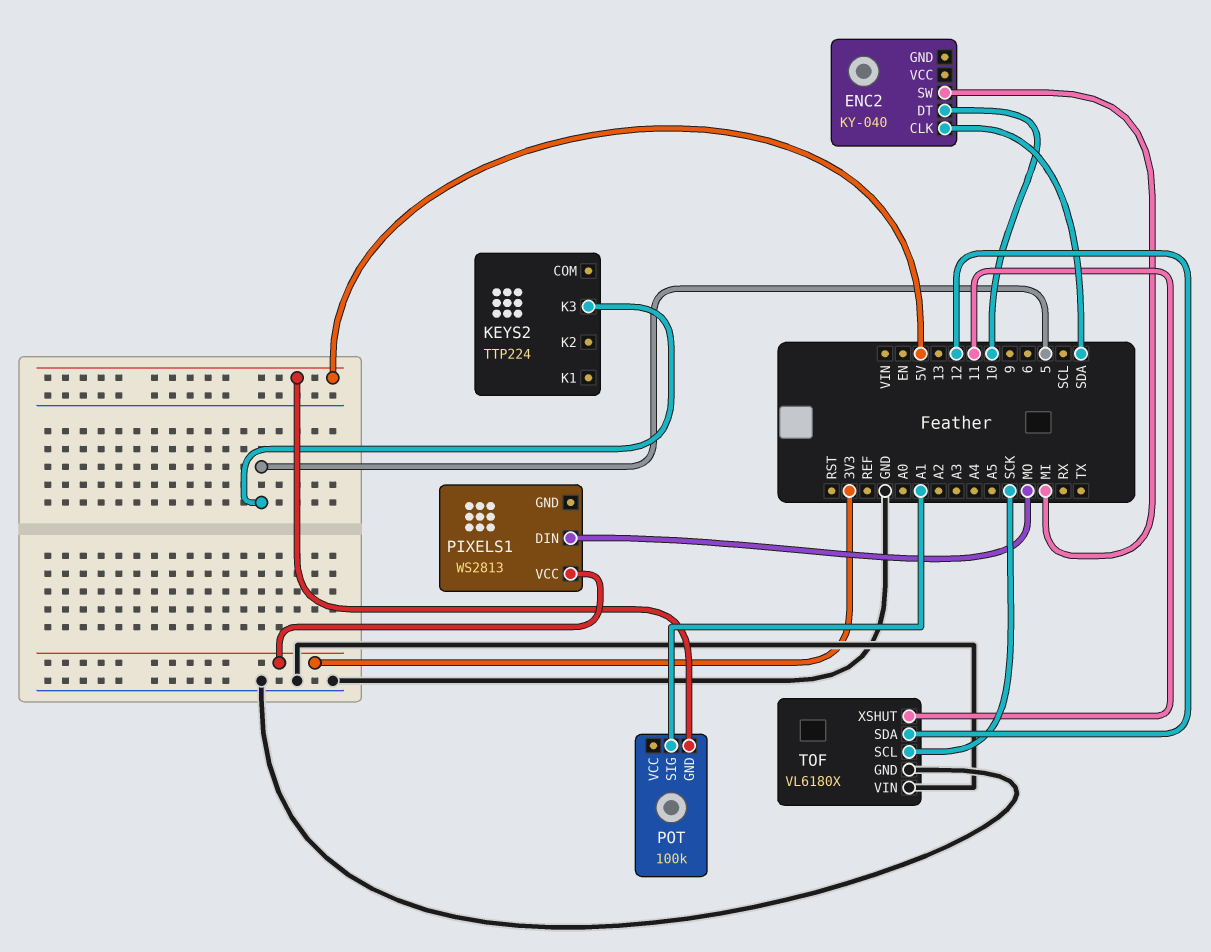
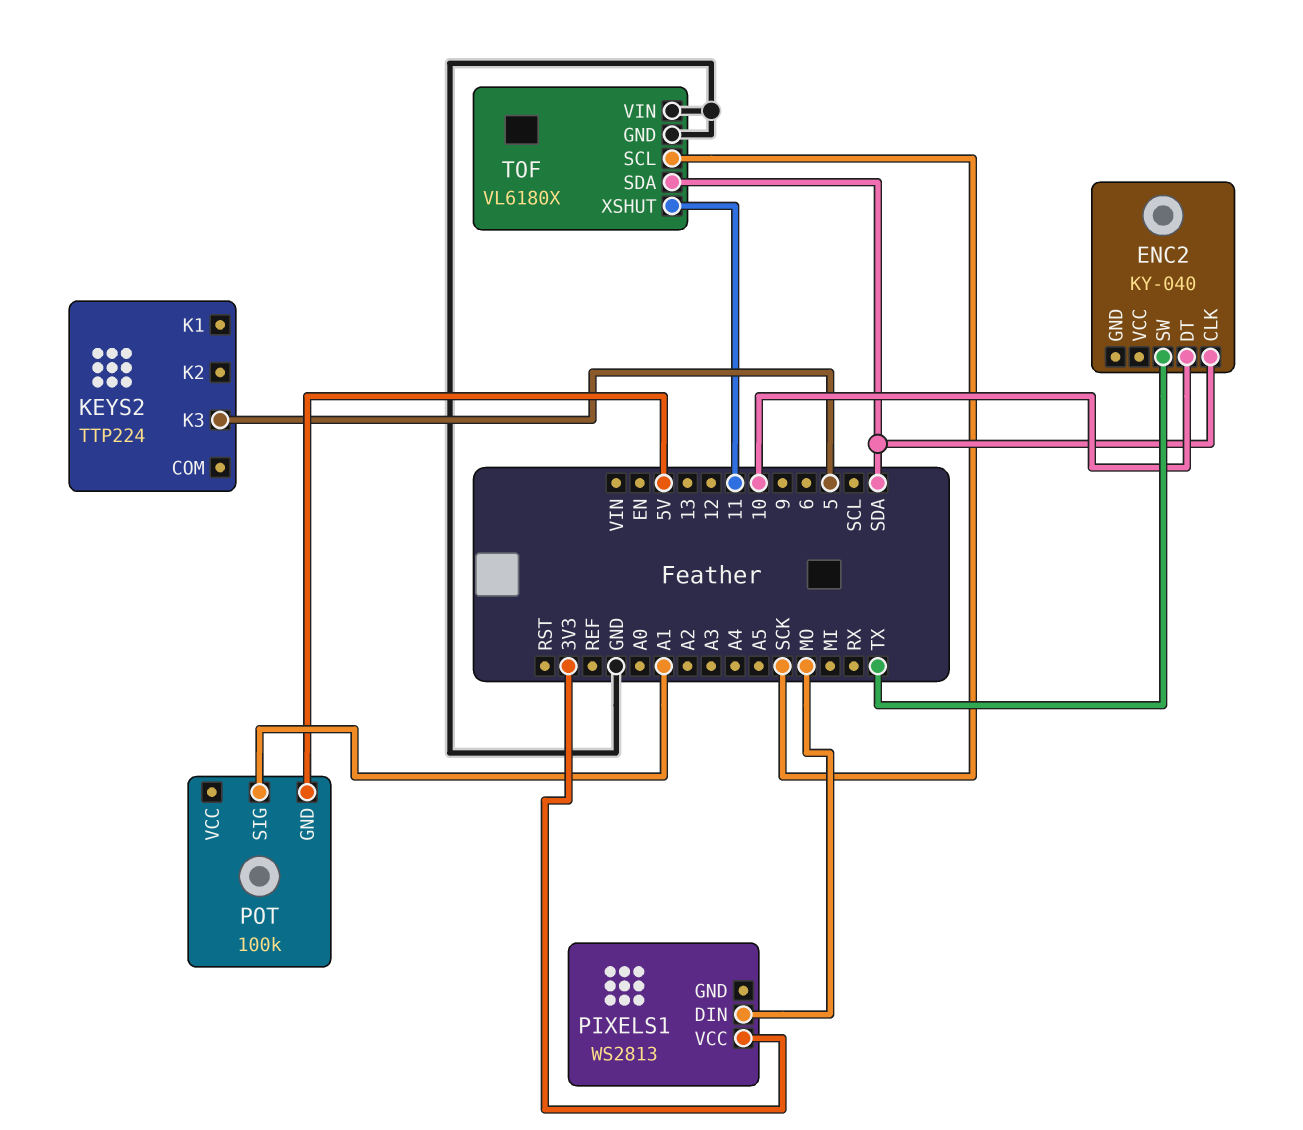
ENC2 pin SW: MI -> TX
TOF pin SDA: 12 -> SDA

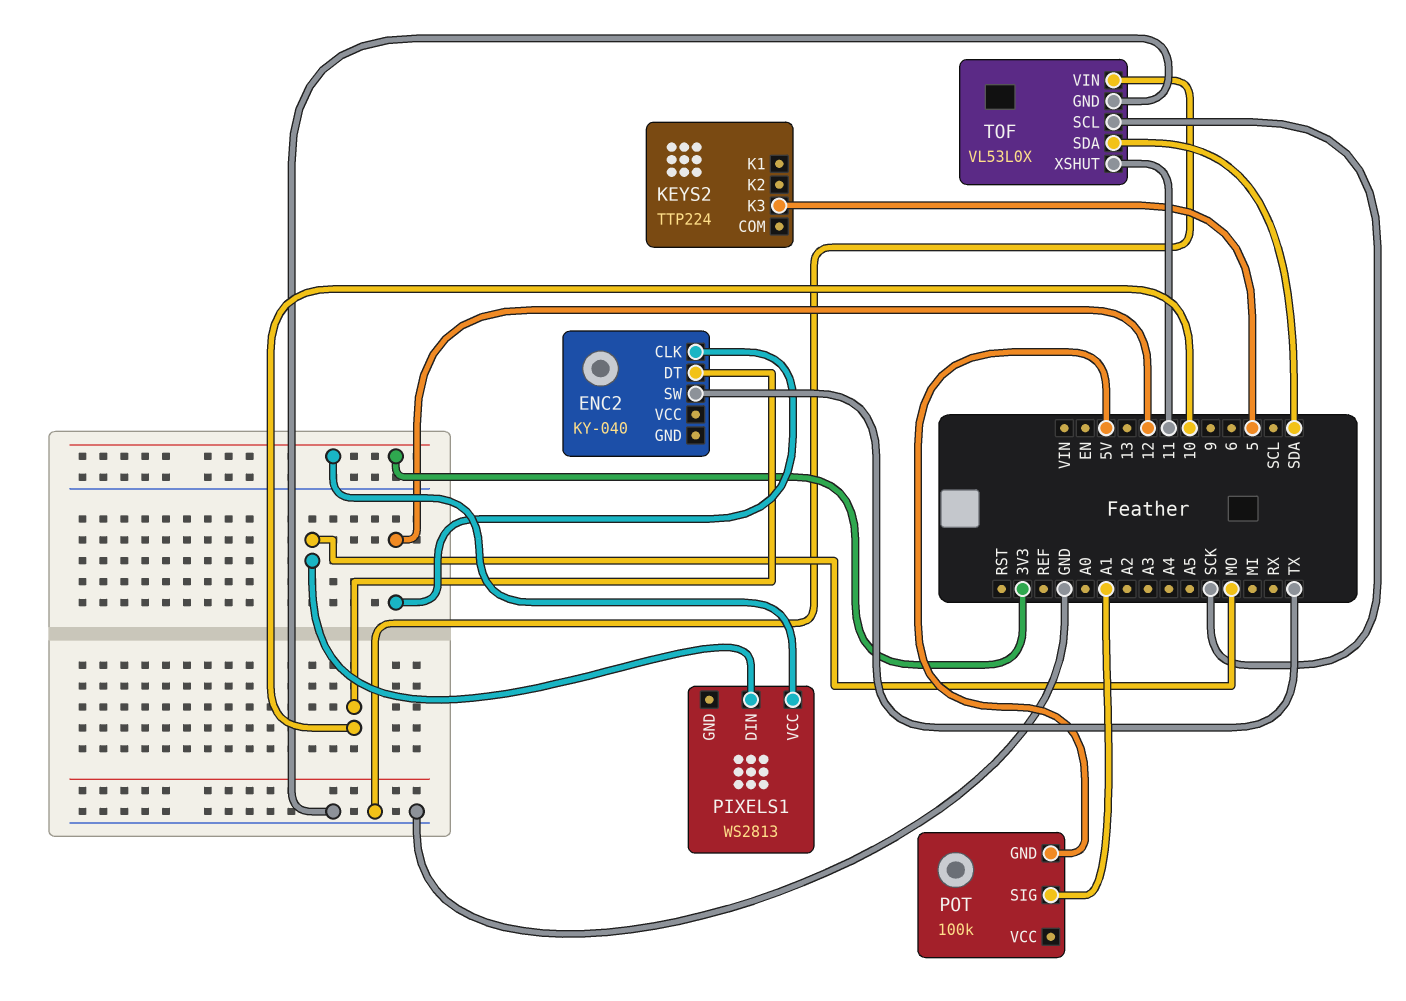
ENC2 pin CLK: SDA -> 12
TOF: VL6180X -> VL53L0X

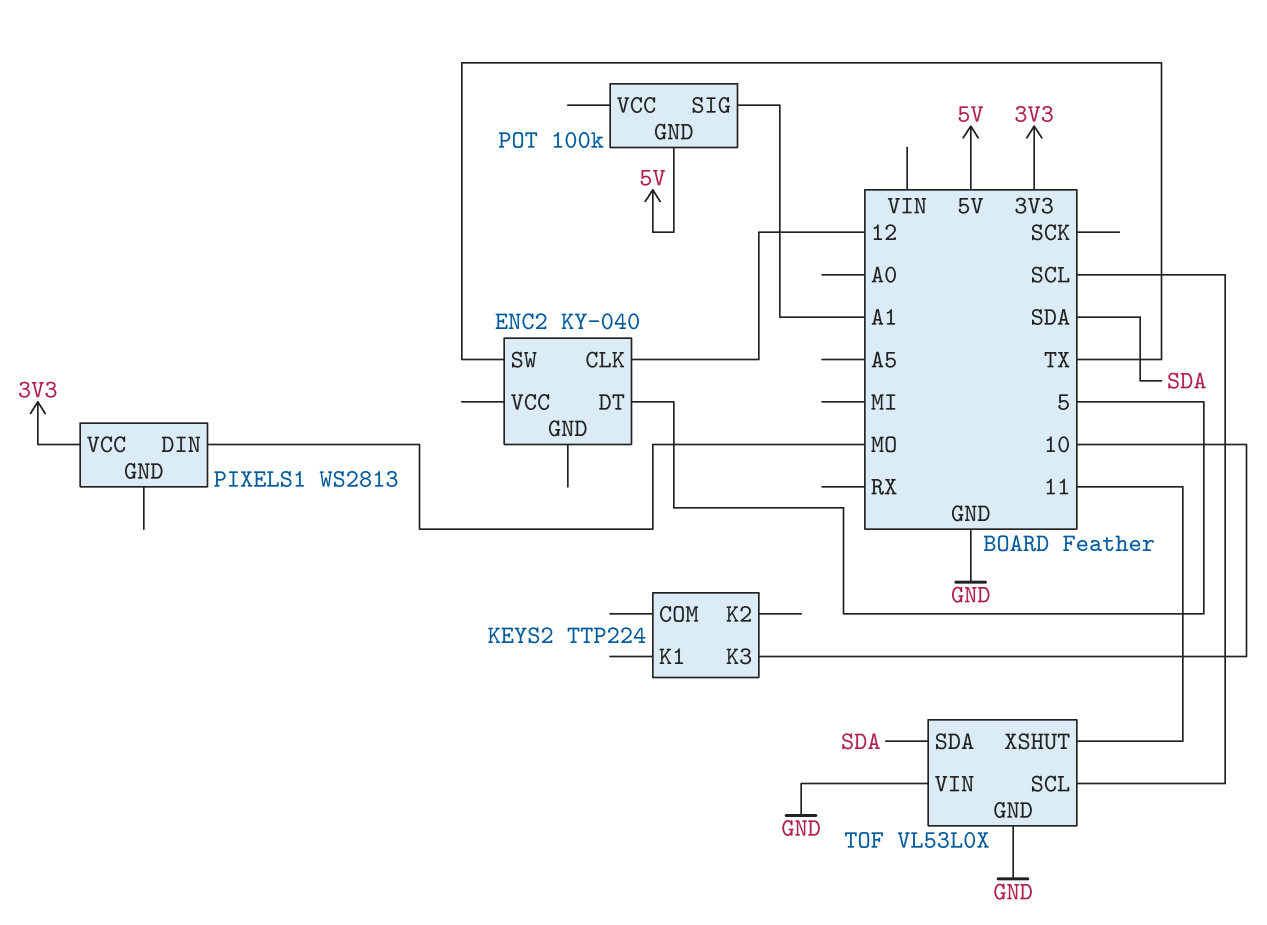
ENC2 pin DT: 10 -> 5
KEYS2 pin K3: 5 -> 10
TOF pin SCL: SCK -> SCL

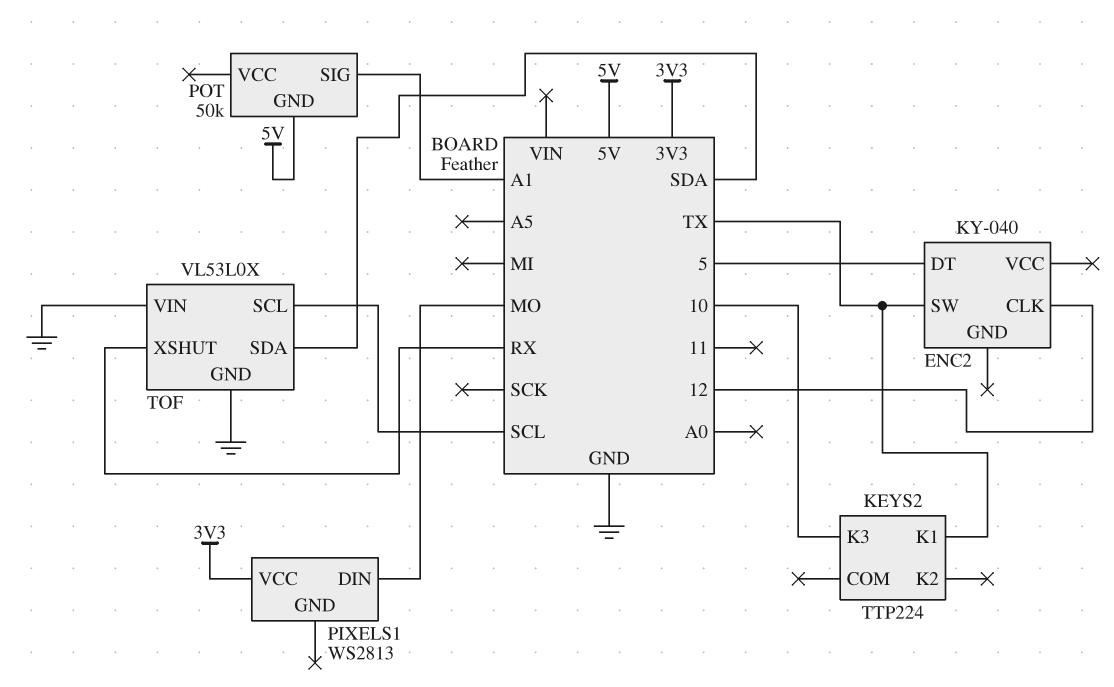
KEYS2 pin K1: none -> TX
POT: 100k -> 50k
TOF pin XSHUT: 11 -> RX

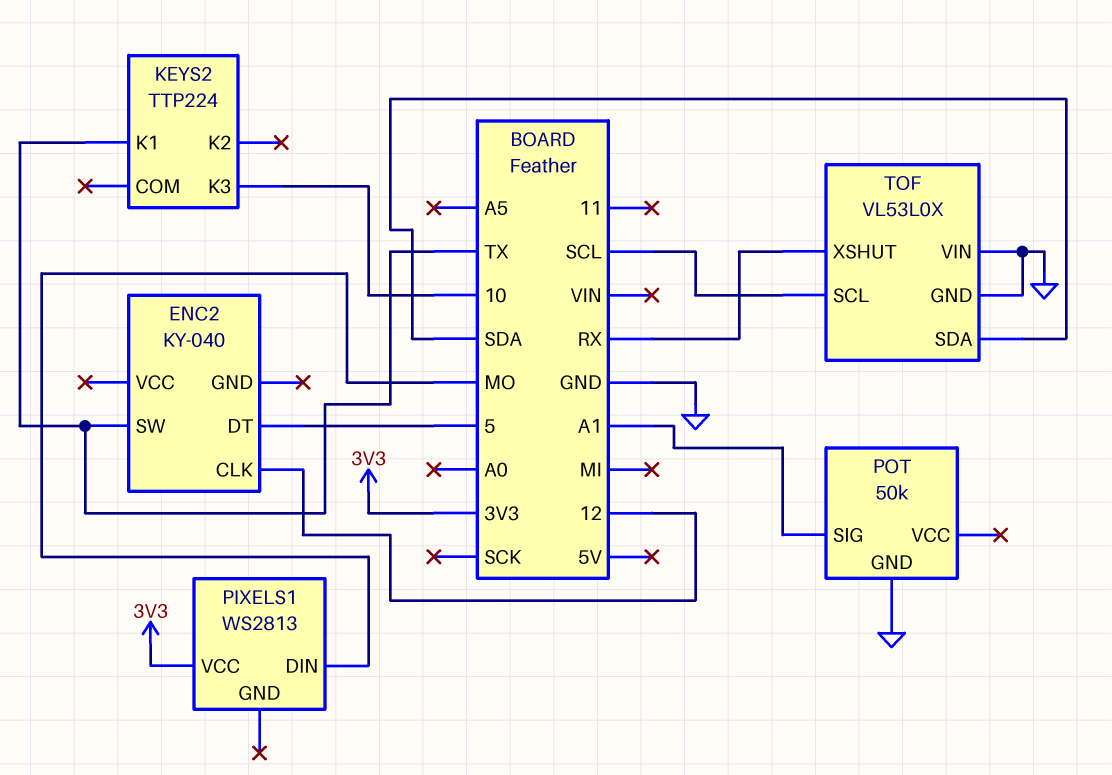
POT pin GND: 5V -> GND

